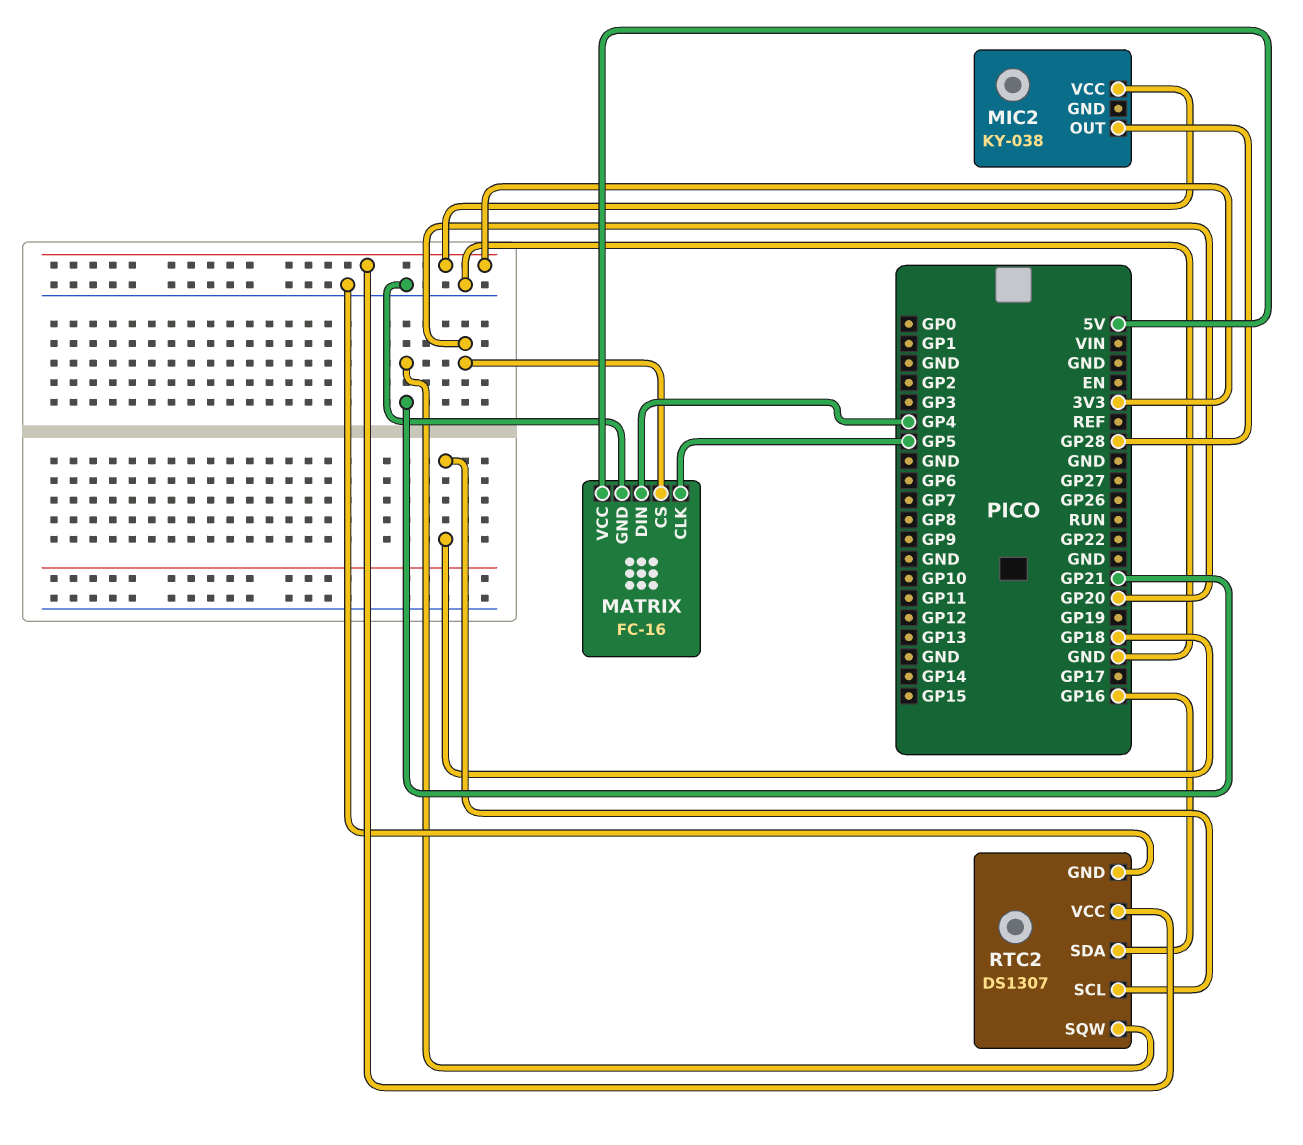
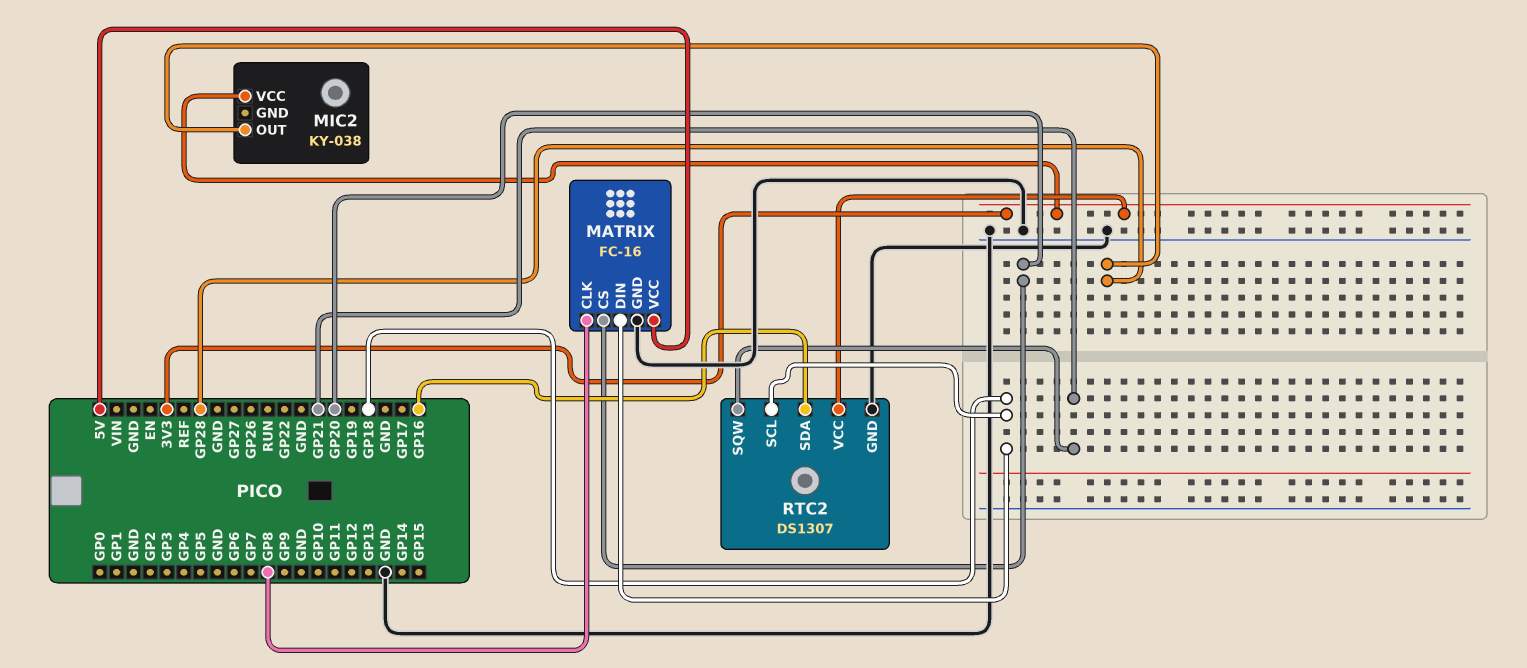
MATRIX pin CLK: GP5 -> GP8
MATRIX pin DIN: GP4 -> GP18

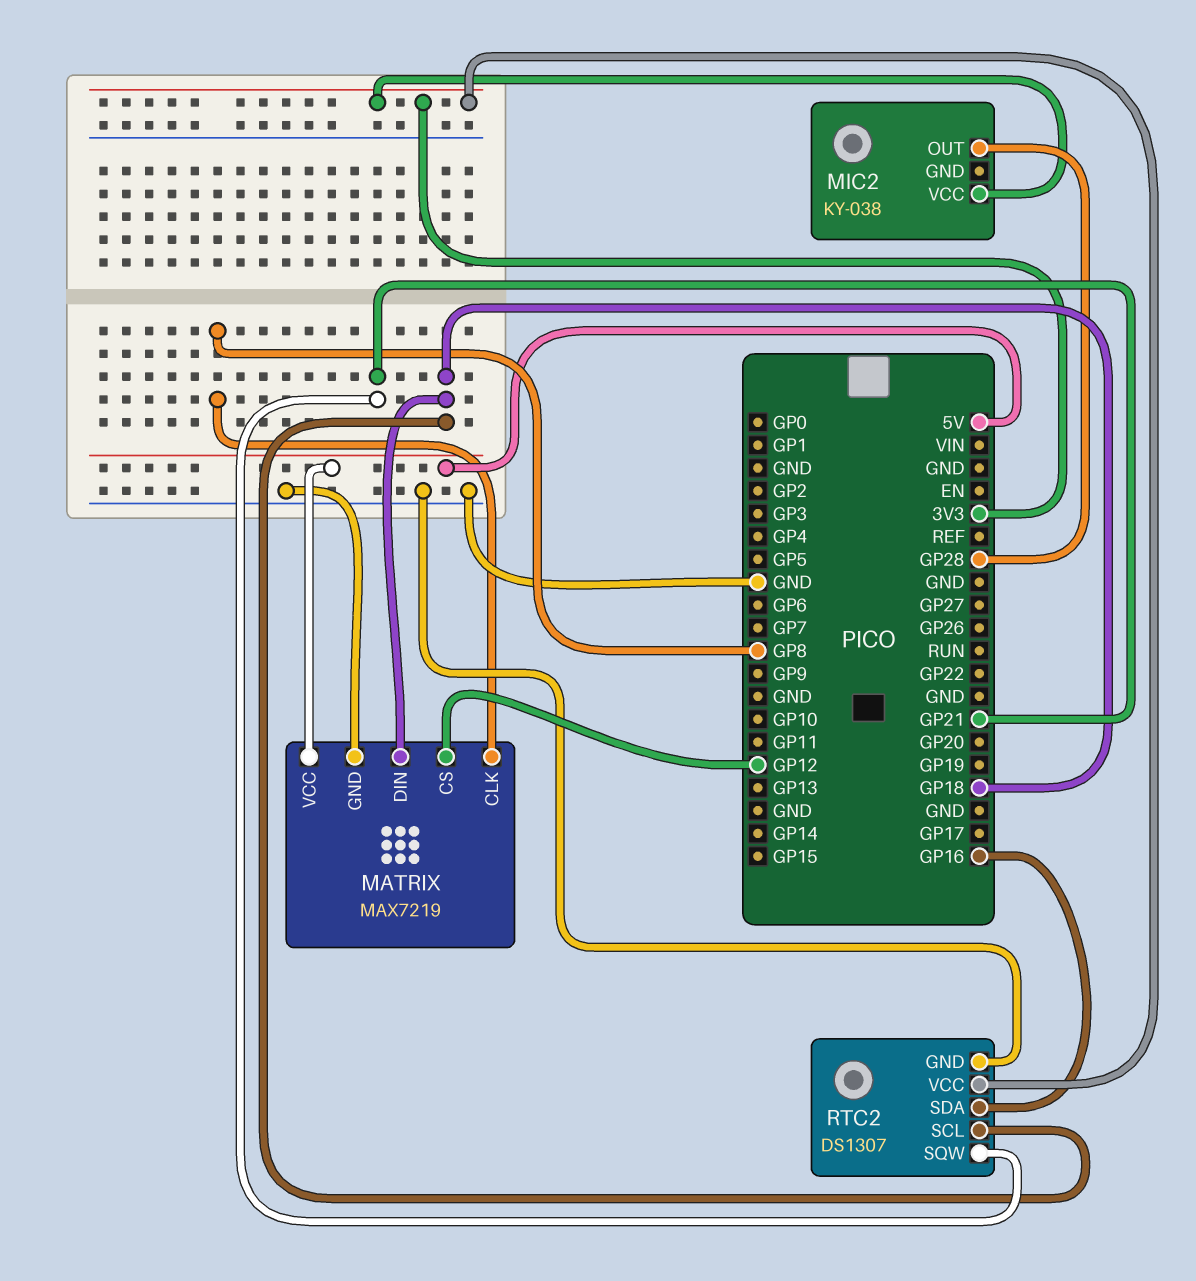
MATRIX: FC-16 -> MAX7219
MATRIX pin CS: GP20 -> GP12

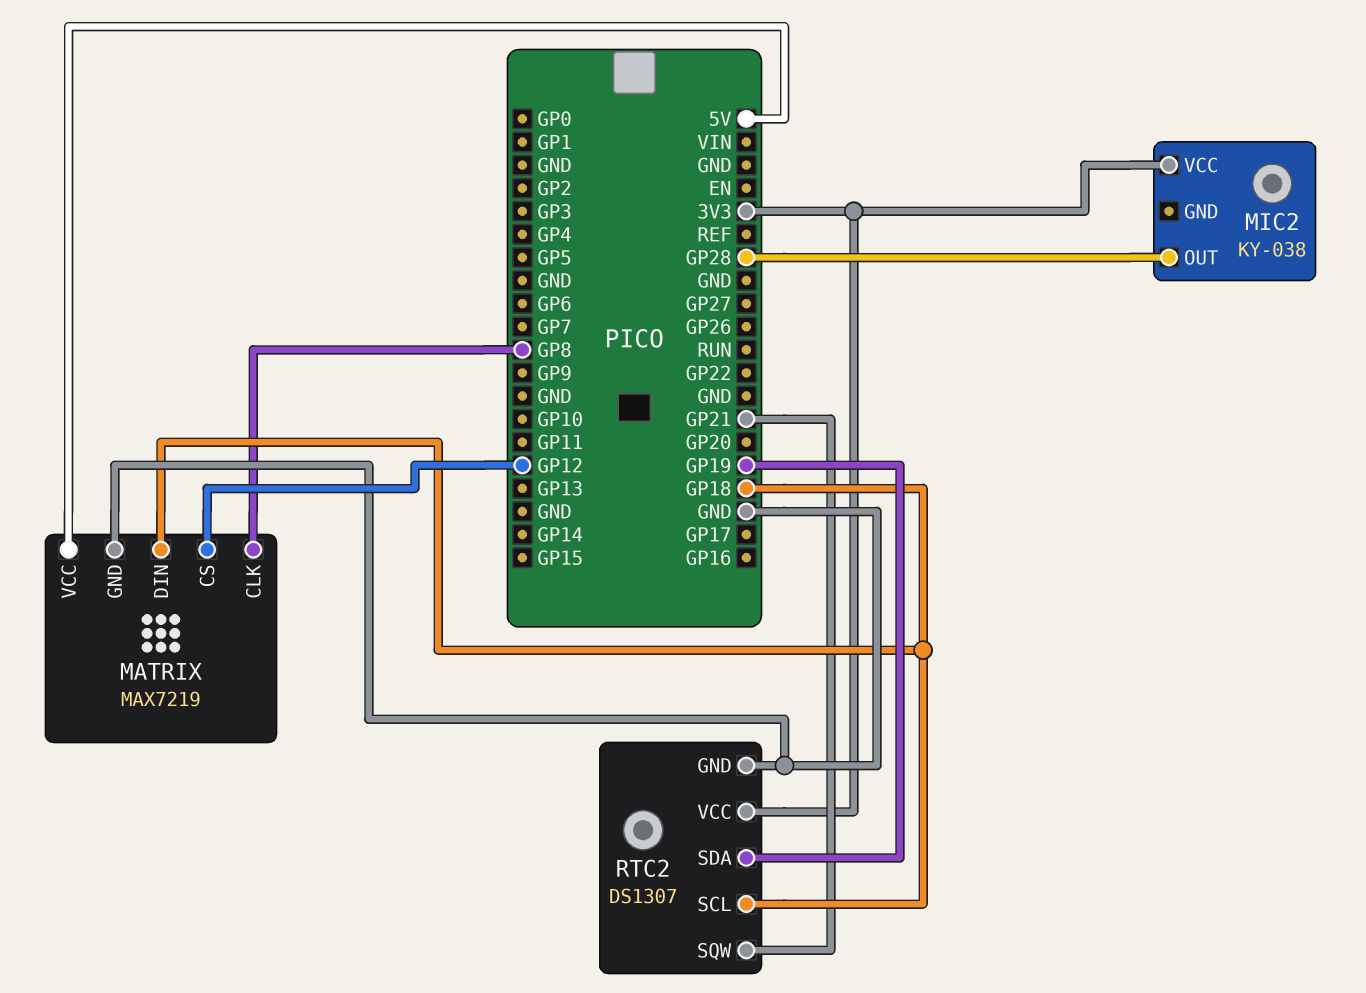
RTC2 pin SDA: GP16 -> GP19

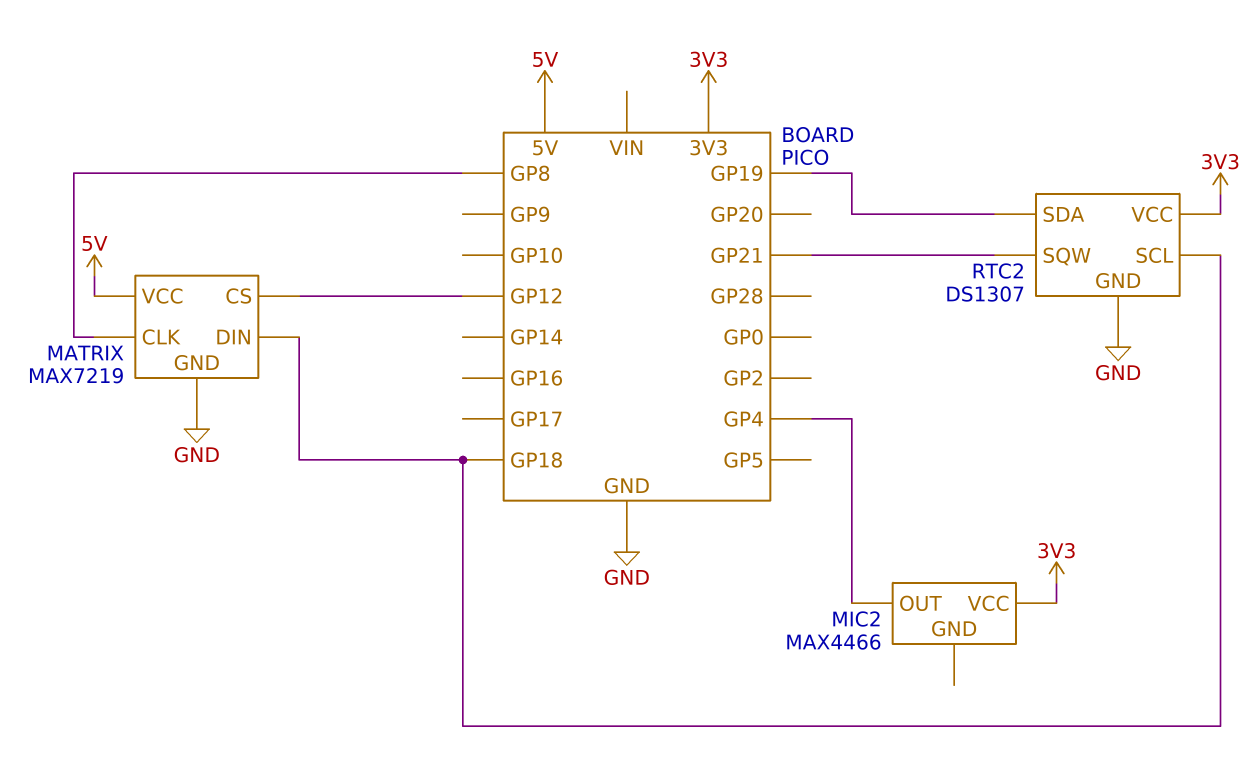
MIC2: KY-038 -> MAX4466
MIC2 pin OUT: GP28 -> GP4

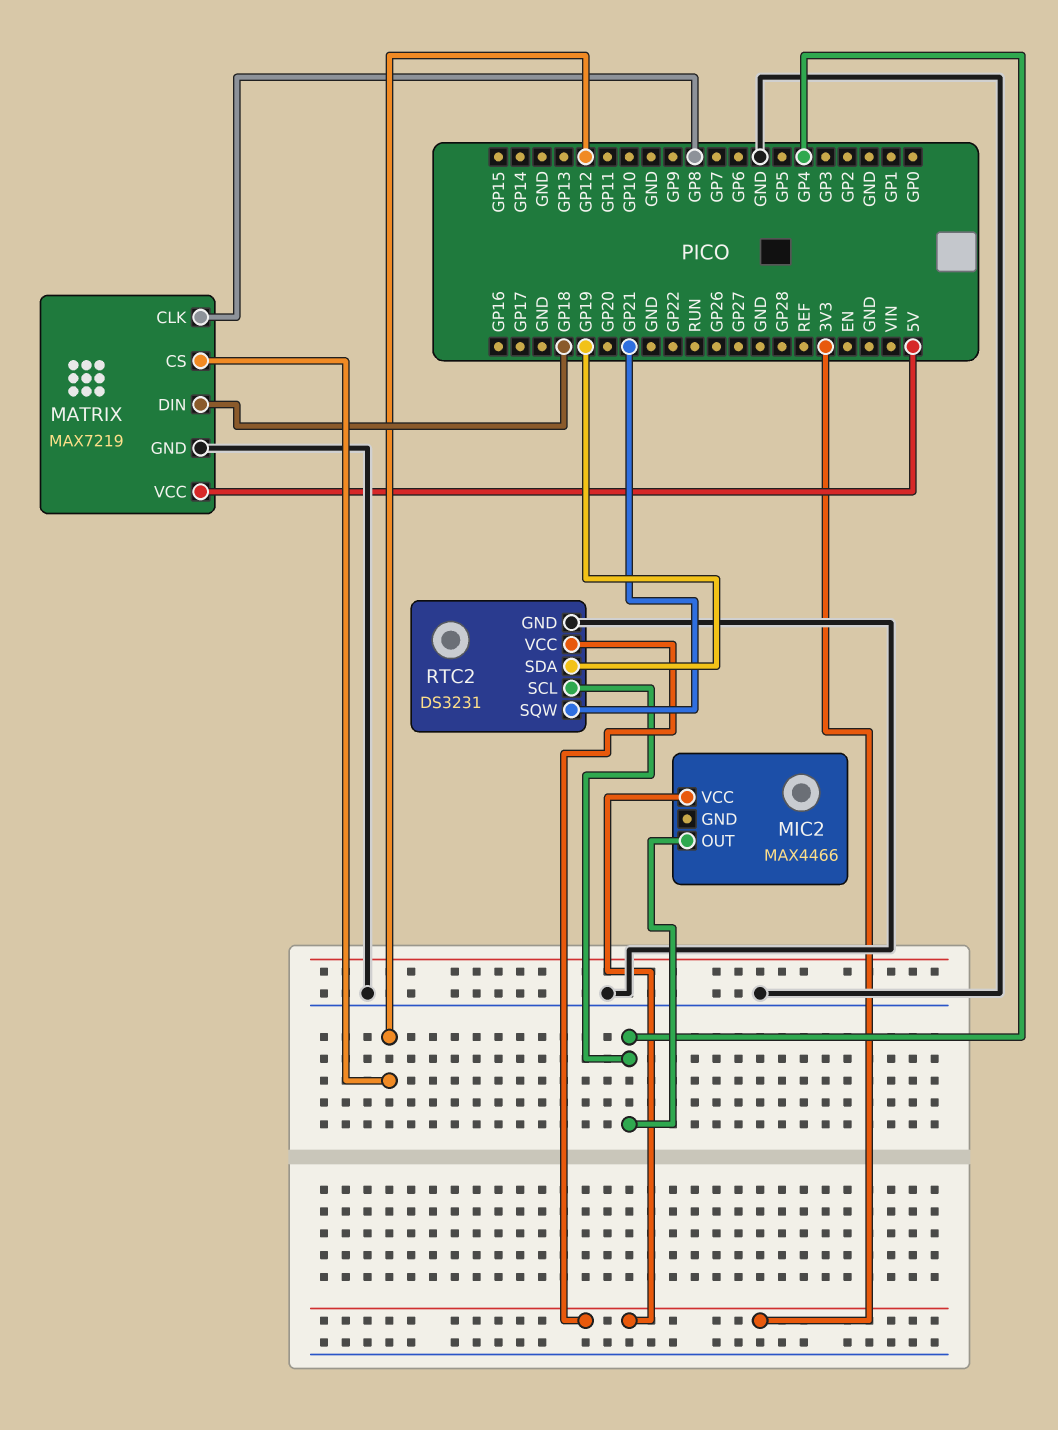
RTC2: DS1307 -> DS3231
RTC2 pin SCL: GP18 -> GP4

